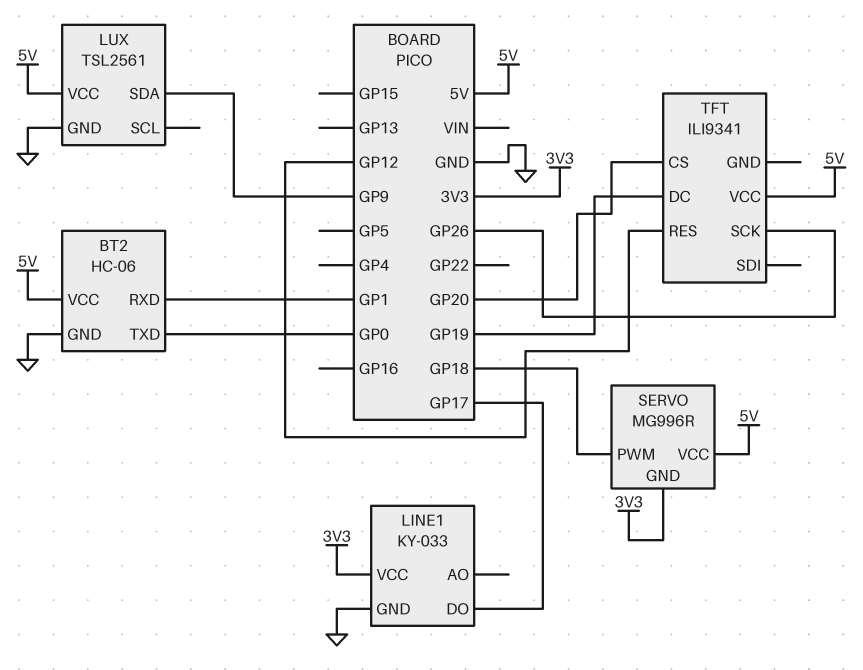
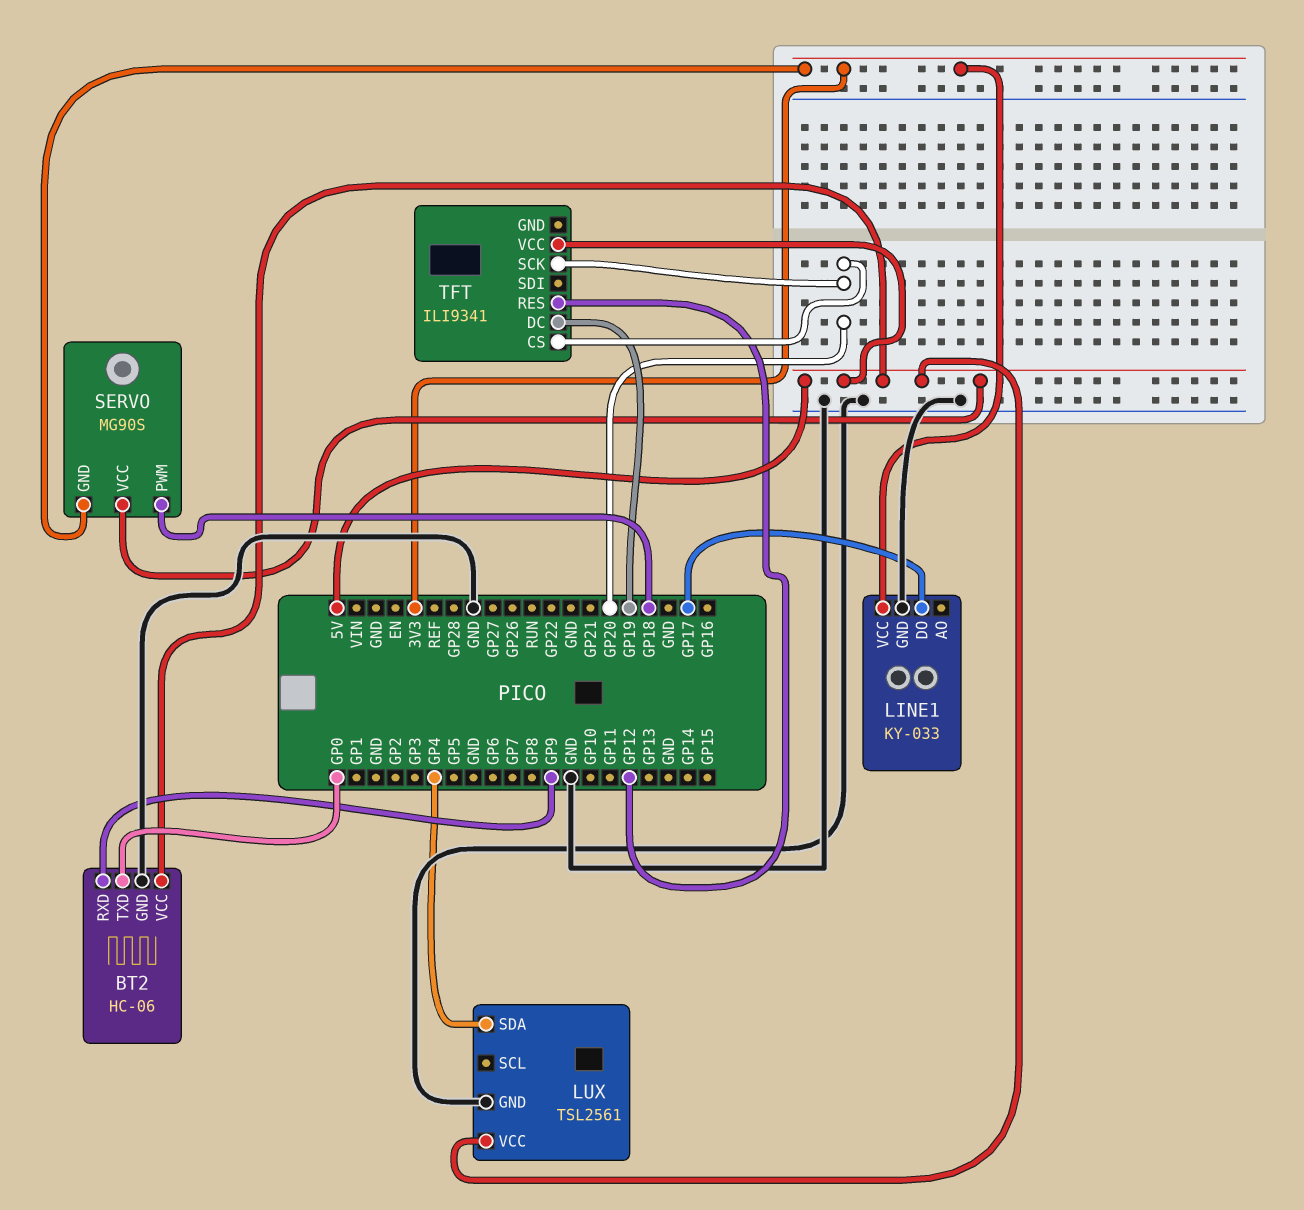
BT2 pin RXD: GP1 -> GP9
LUX pin SDA: GP9 -> GP4
SERVO: MG996R -> MG90S
TFT pin SCK: GP26 -> GP20

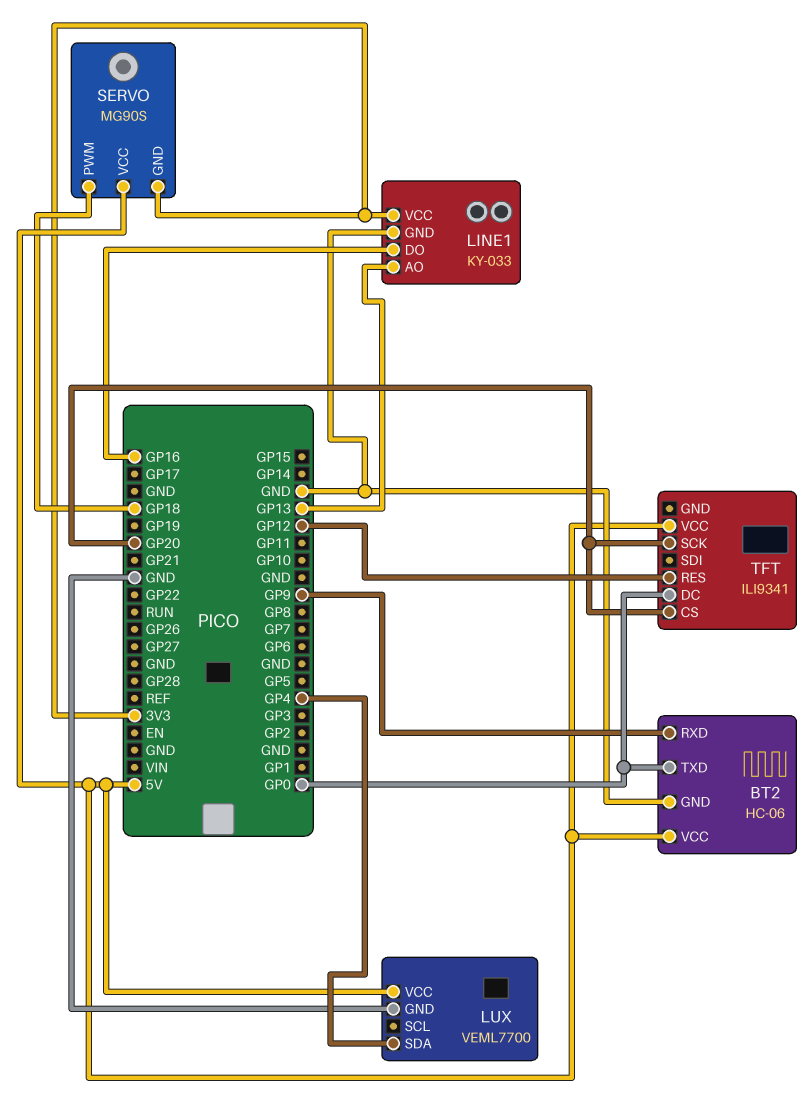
LINE1 pin AO: none -> GP13
LINE1 pin DO: GP17 -> GP16
LUX: TSL2561 -> VEML7700
TFT pin DC: GP19 -> GP0

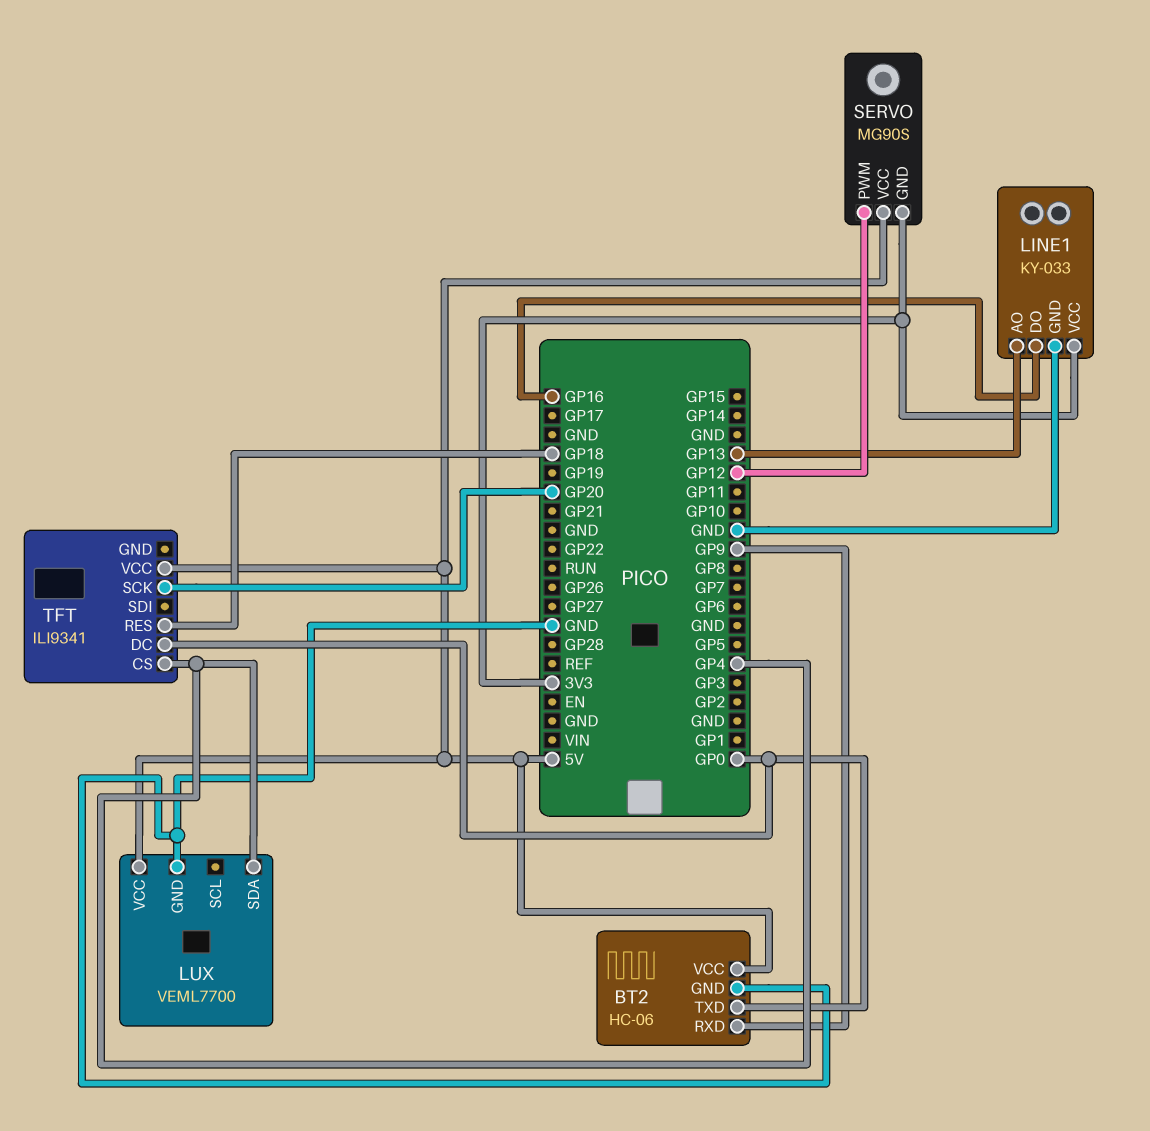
SERVO pin PWM: GP18 -> GP12
TFT pin CS: GP20 -> GP4
TFT pin RES: GP12 -> GP18

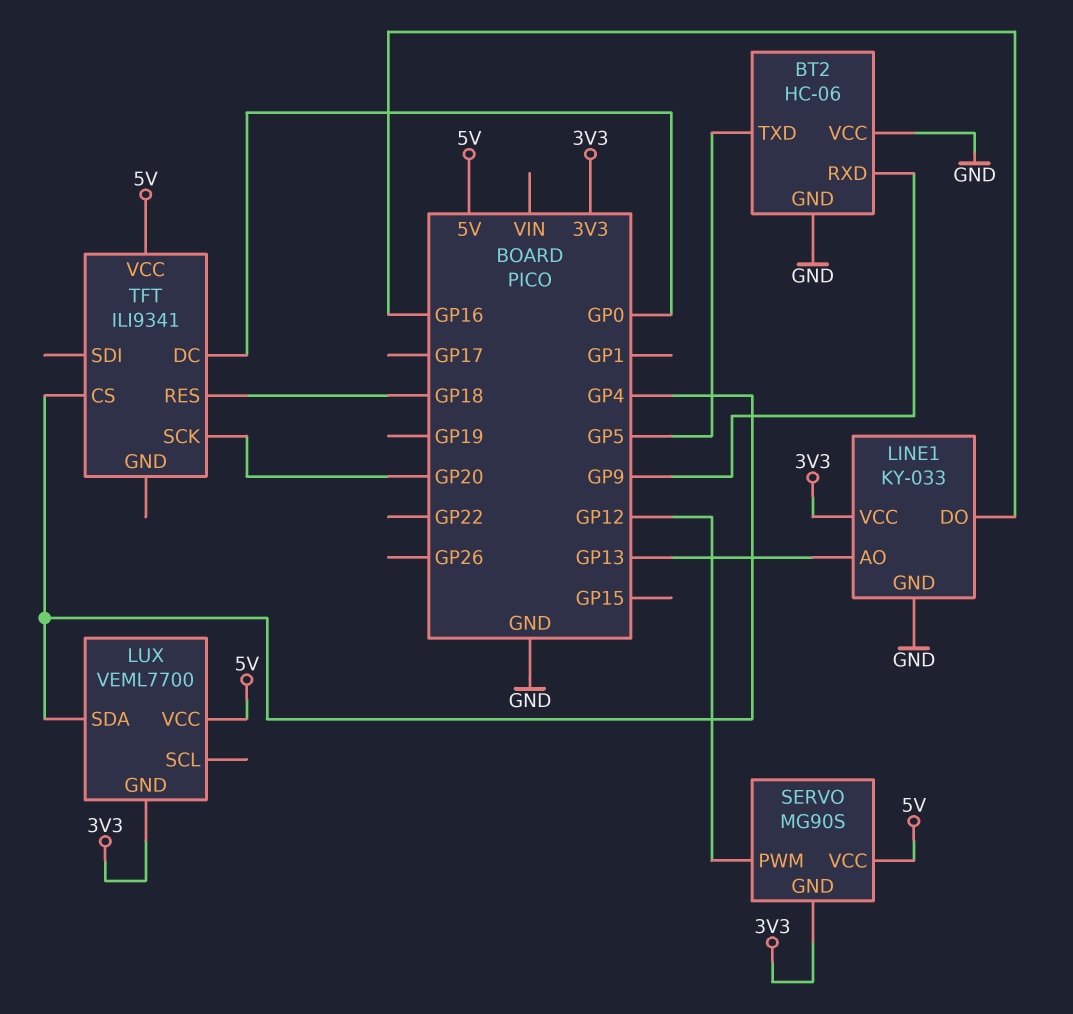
BT2 pin TXD: GP0 -> GP5
BT2 pin VCC: 5V -> GND
LUX pin GND: GND -> 3V3

